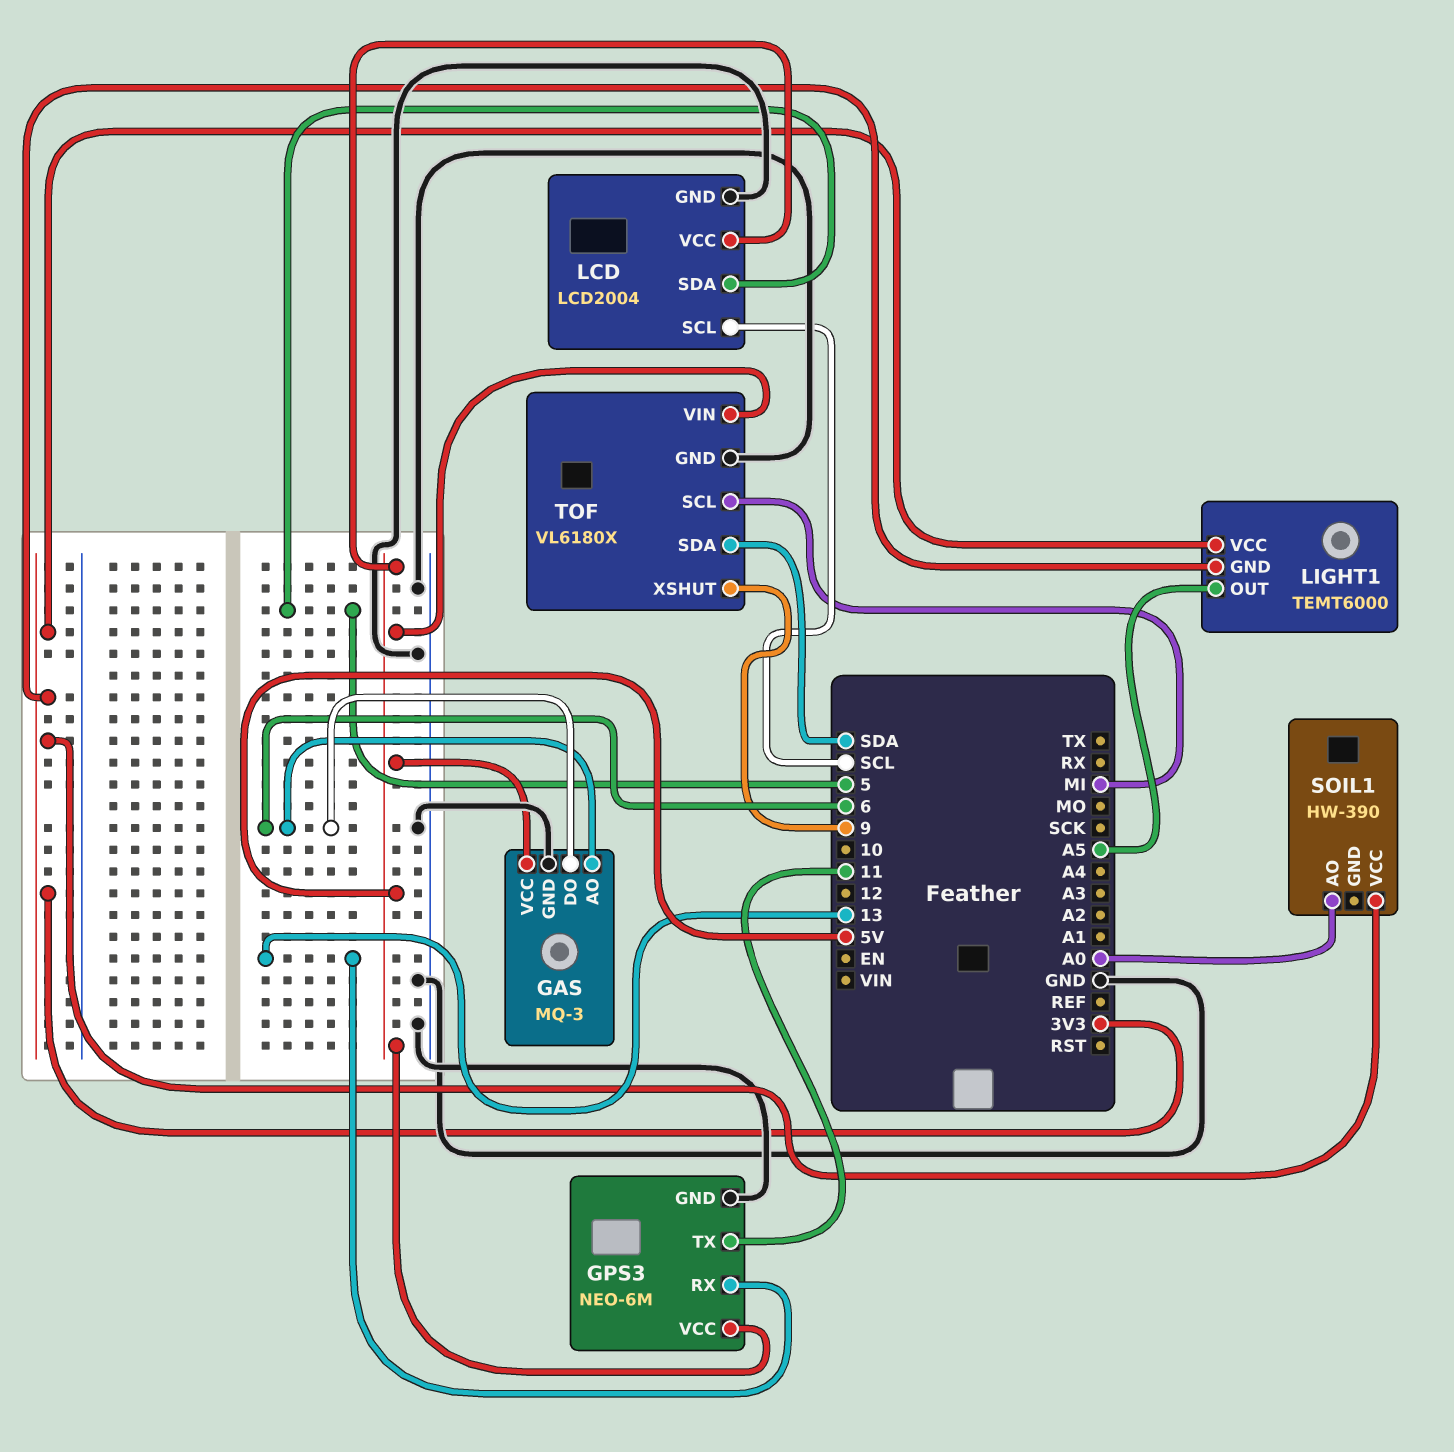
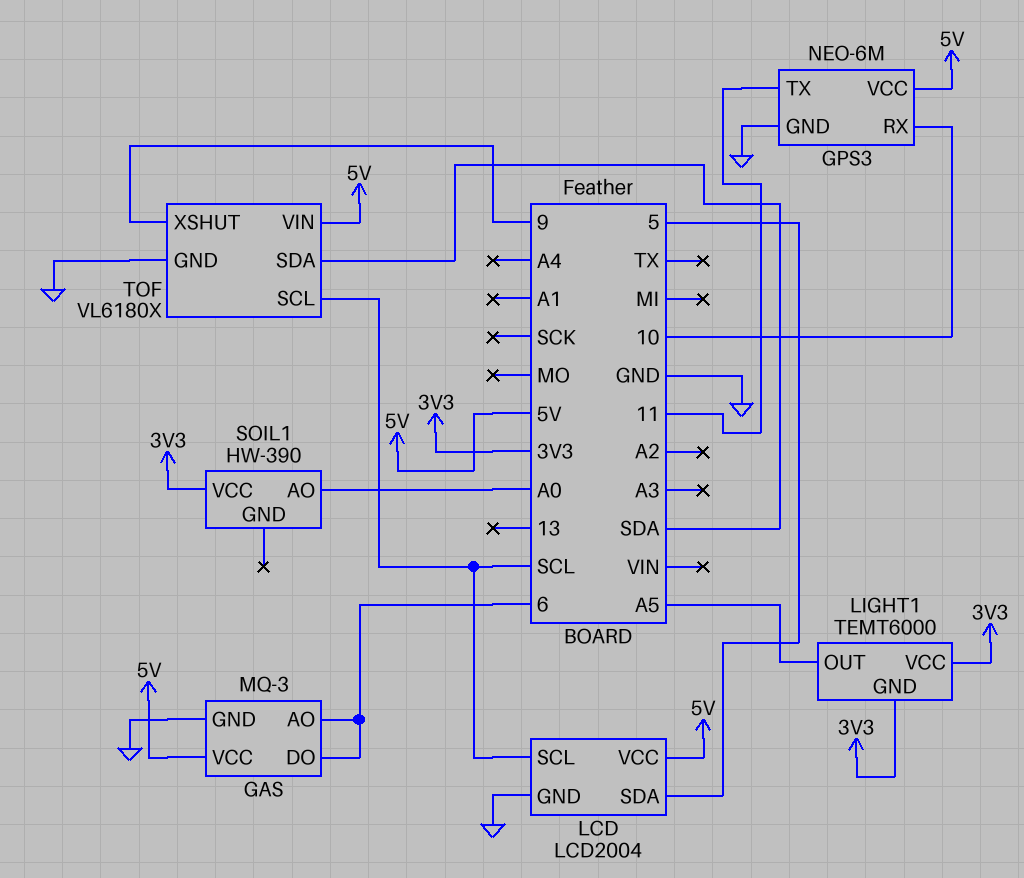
GPS3 pin RX: 13 -> 10
TOF pin SCL: MI -> SCL

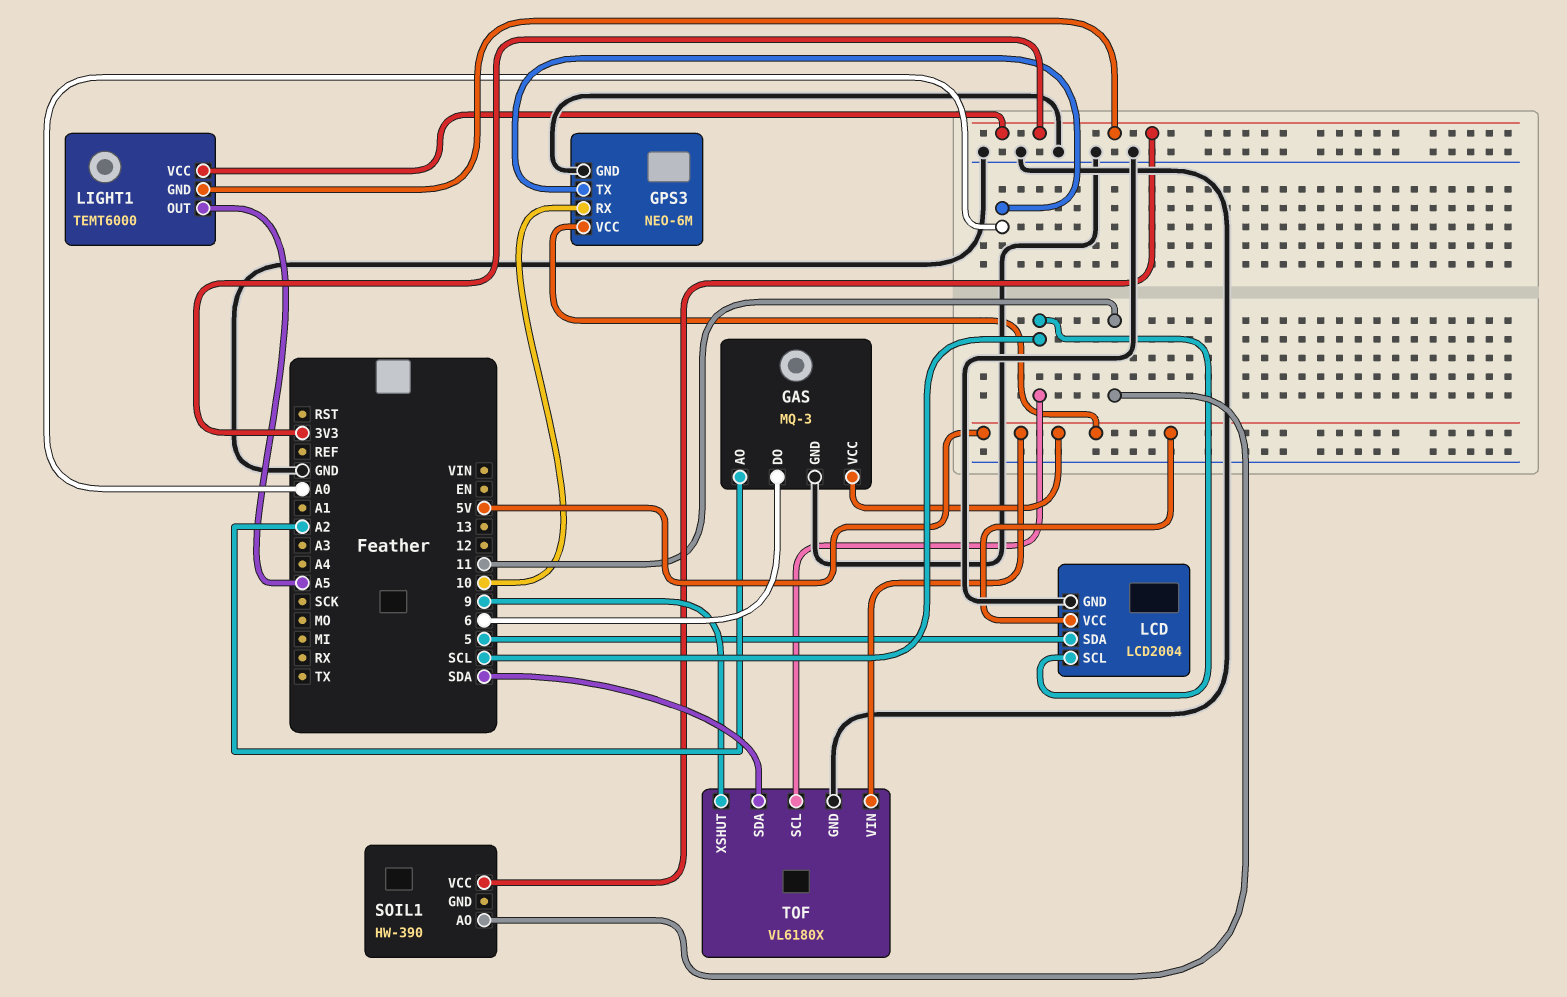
GAS pin AO: 6 -> A2
GPS3 pin TX: 11 -> A0
SOIL1 pin AO: A0 -> 11

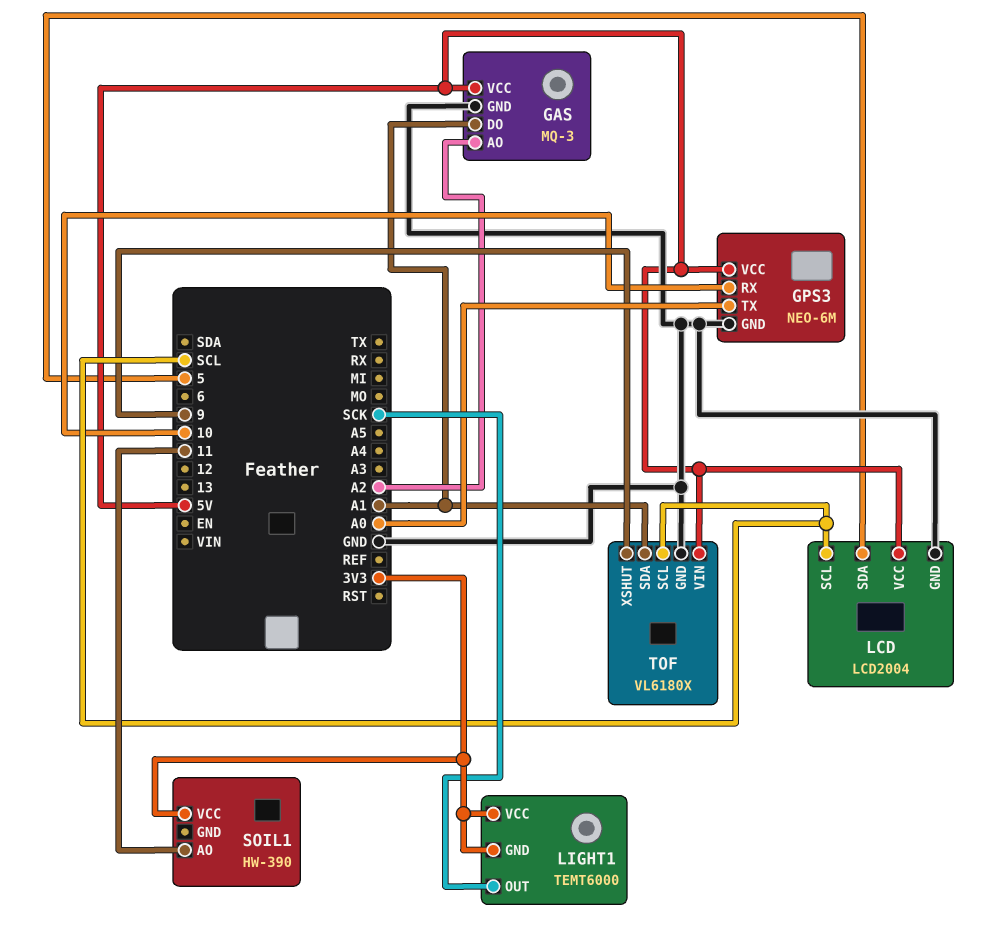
GAS pin DO: 6 -> A1
LIGHT1 pin OUT: A5 -> SCK
TOF pin SDA: SDA -> A1

